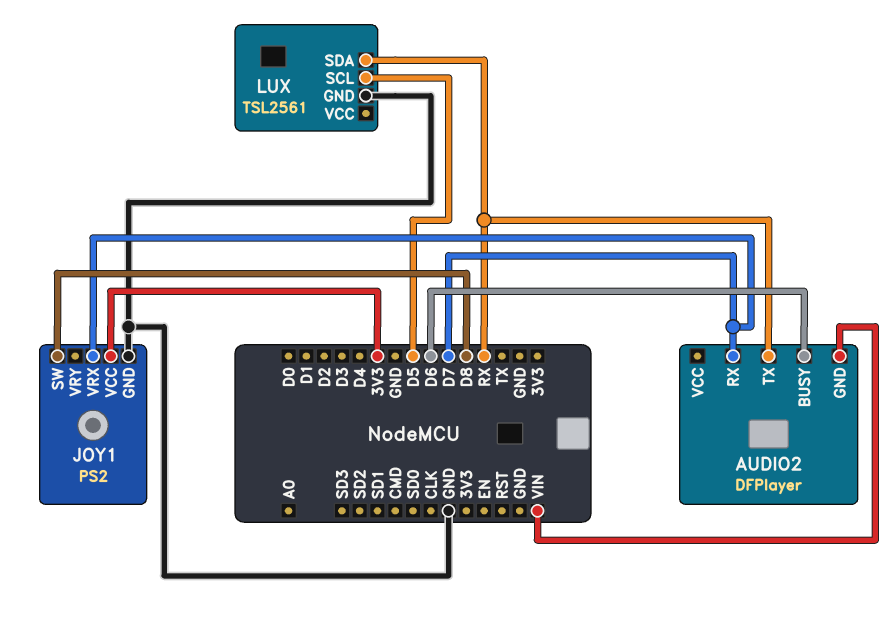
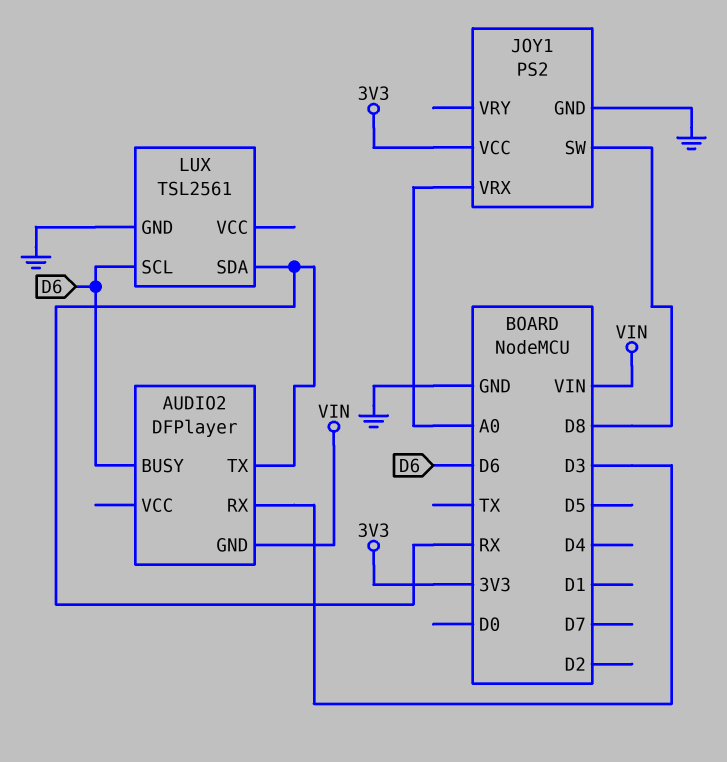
AUDIO2 pin RX: D7 -> D3
JOY1 pin VRX: D7 -> A0
LUX pin SCL: D5 -> D6

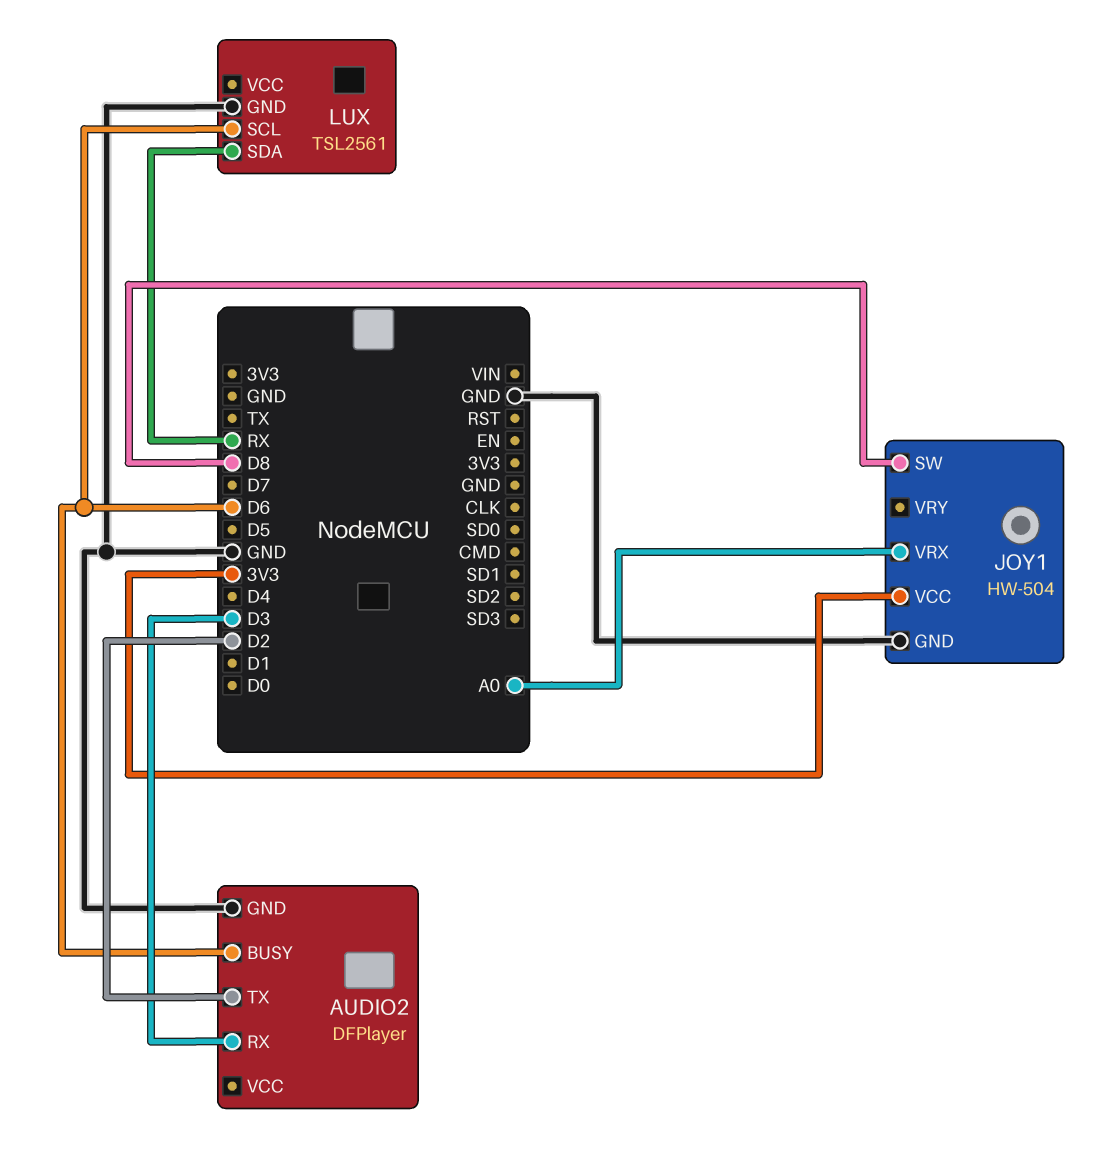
AUDIO2 pin GND: VIN -> GND
AUDIO2 pin TX: RX -> D2
JOY1: PS2 -> HW-504

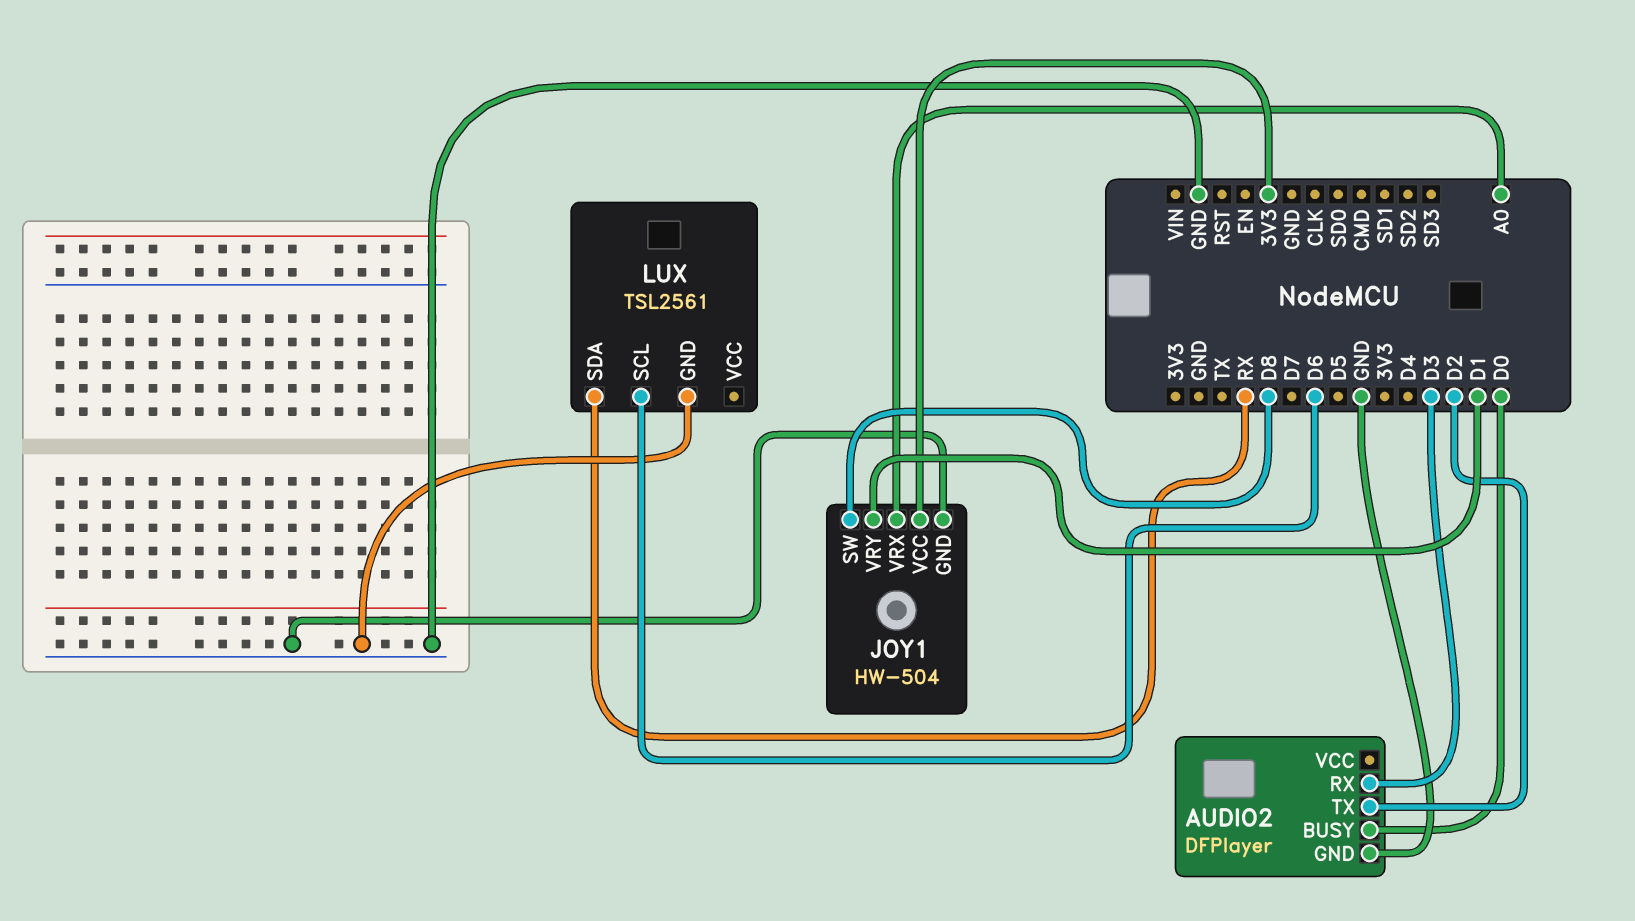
AUDIO2 pin BUSY: D6 -> D0
JOY1 pin VRY: none -> D1

